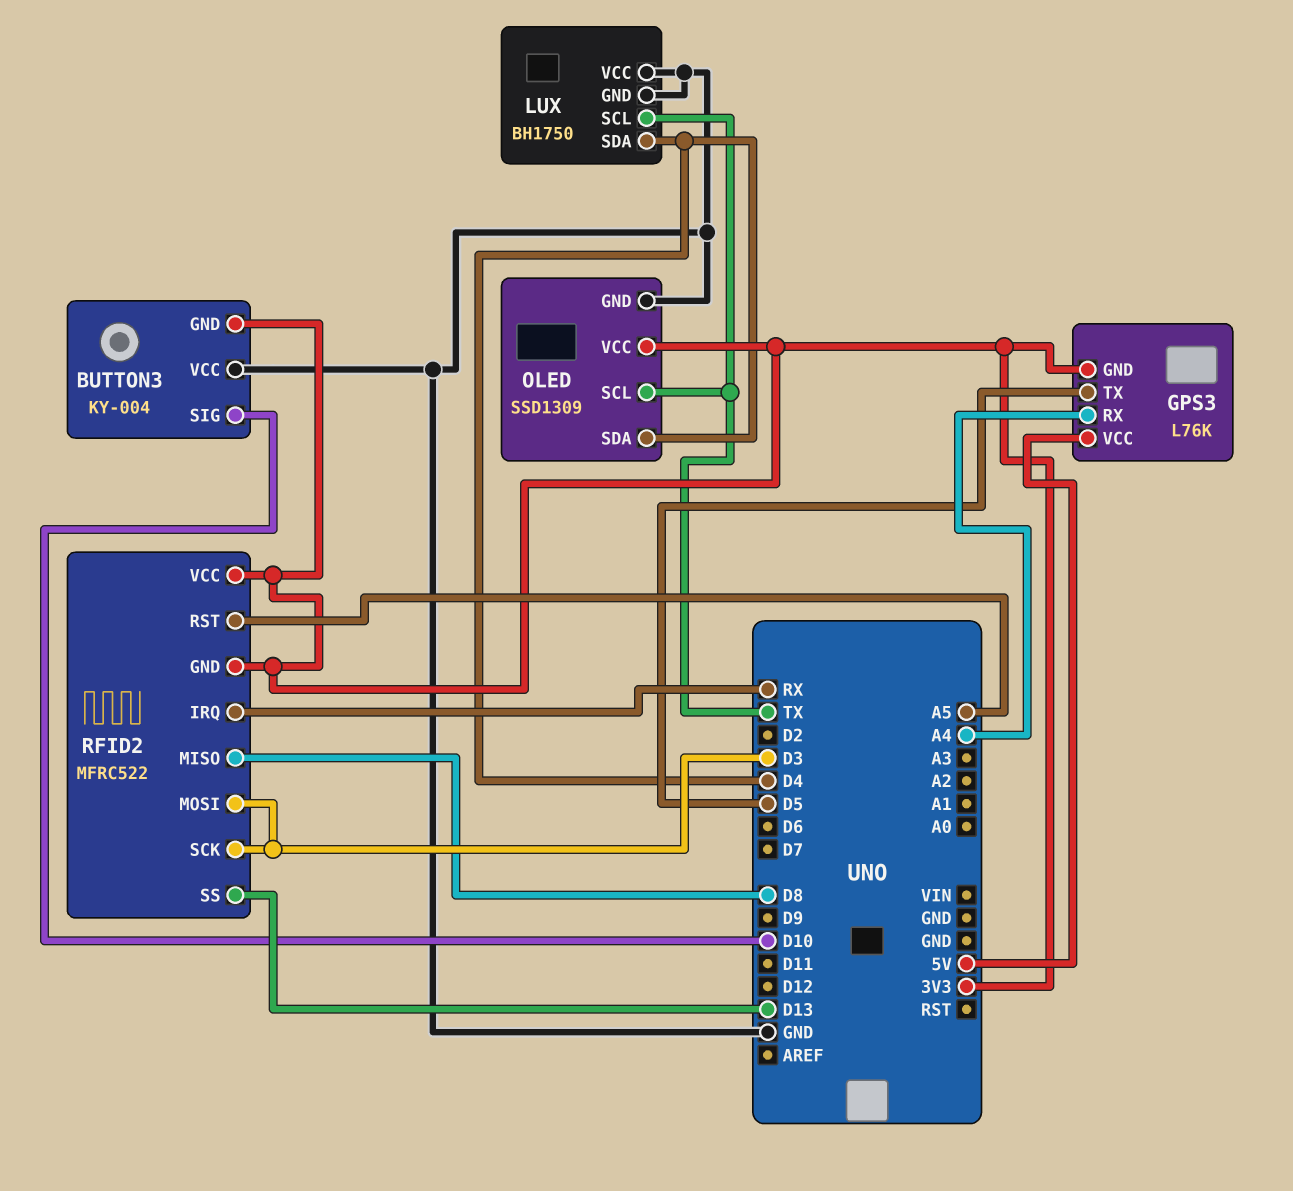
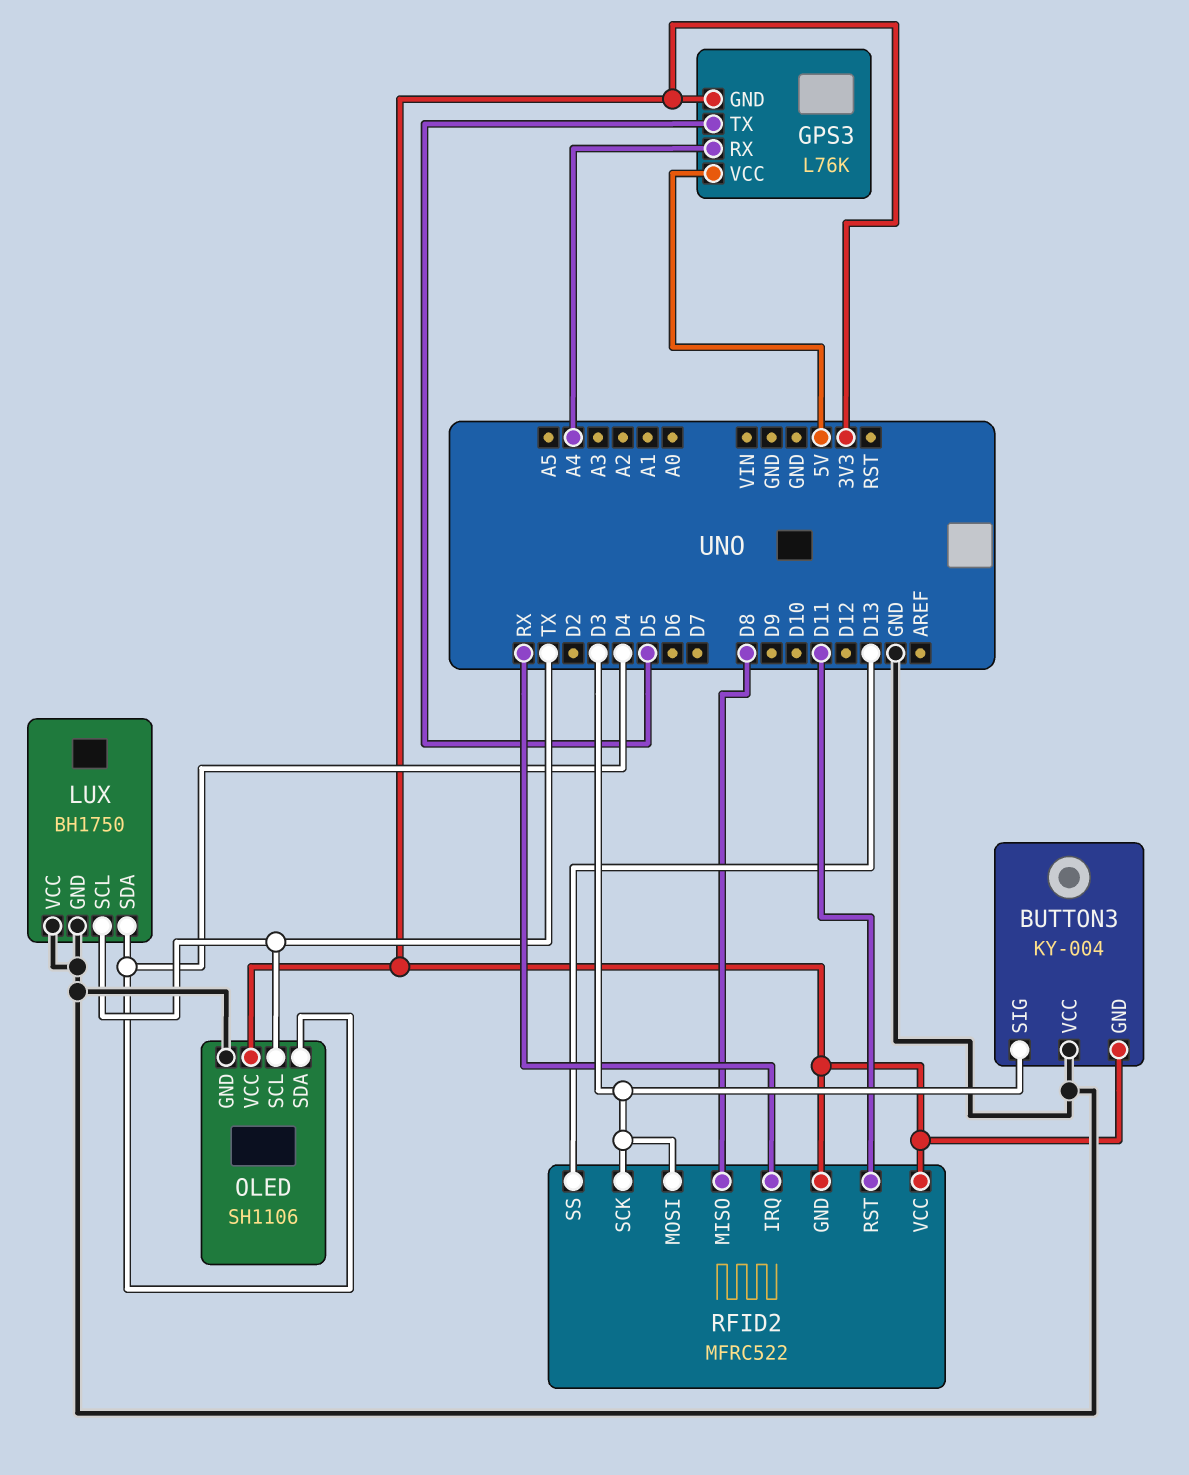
BUTTON3 pin SIG: D10 -> D3
OLED: SSD1309 -> SH1106
RFID2 pin RST: A5 -> D11

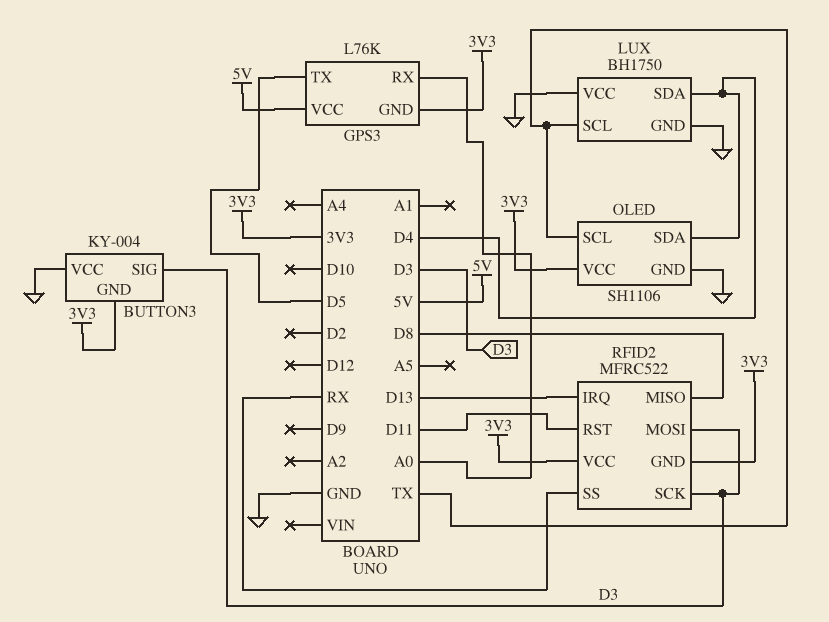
GPS3 pin RX: A4 -> A0
RFID2 pin IRQ: RX -> D13
RFID2 pin SS: D13 -> RX

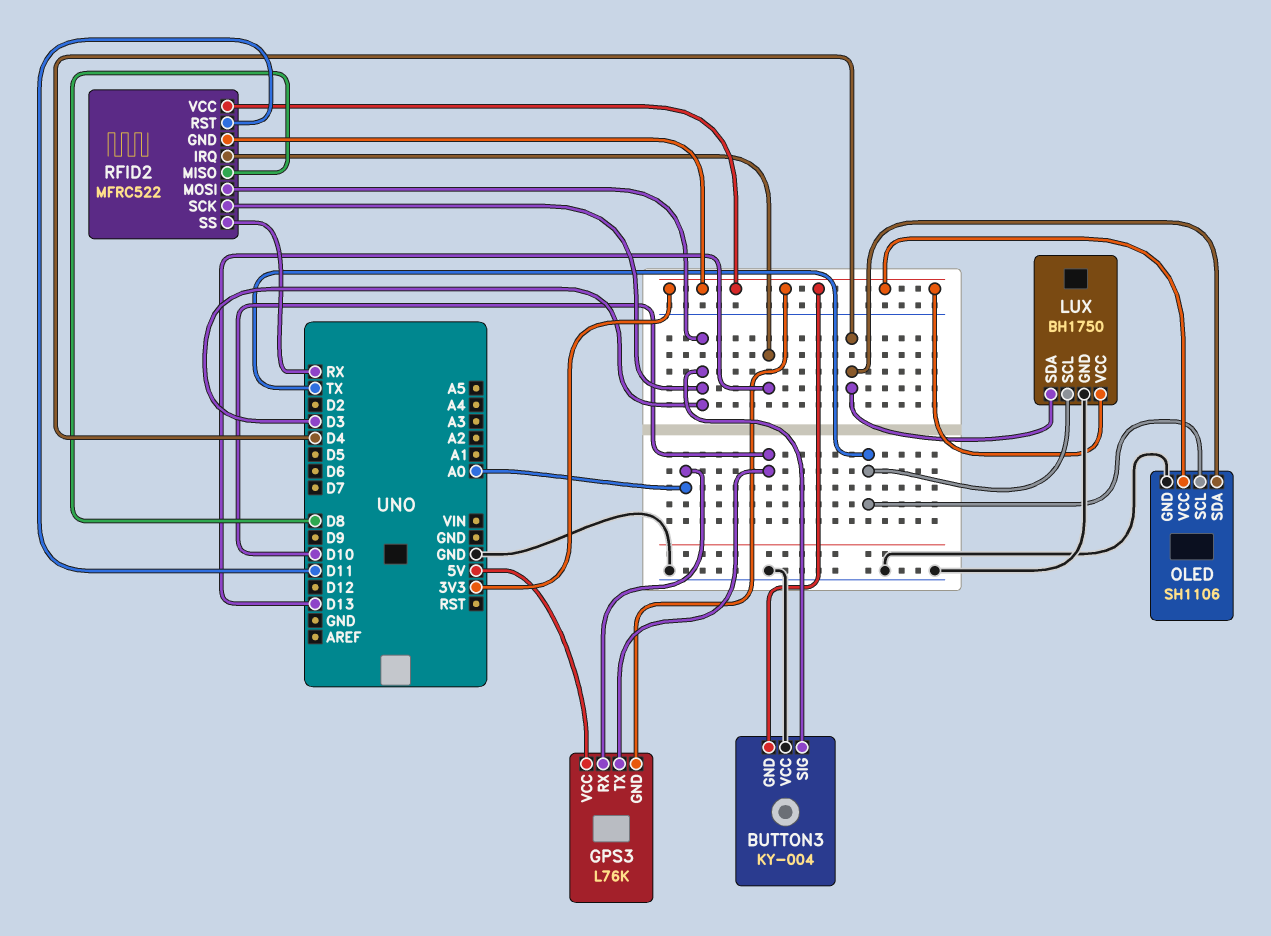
GPS3 pin TX: D5 -> D10
LUX pin VCC: GND -> 3V3

